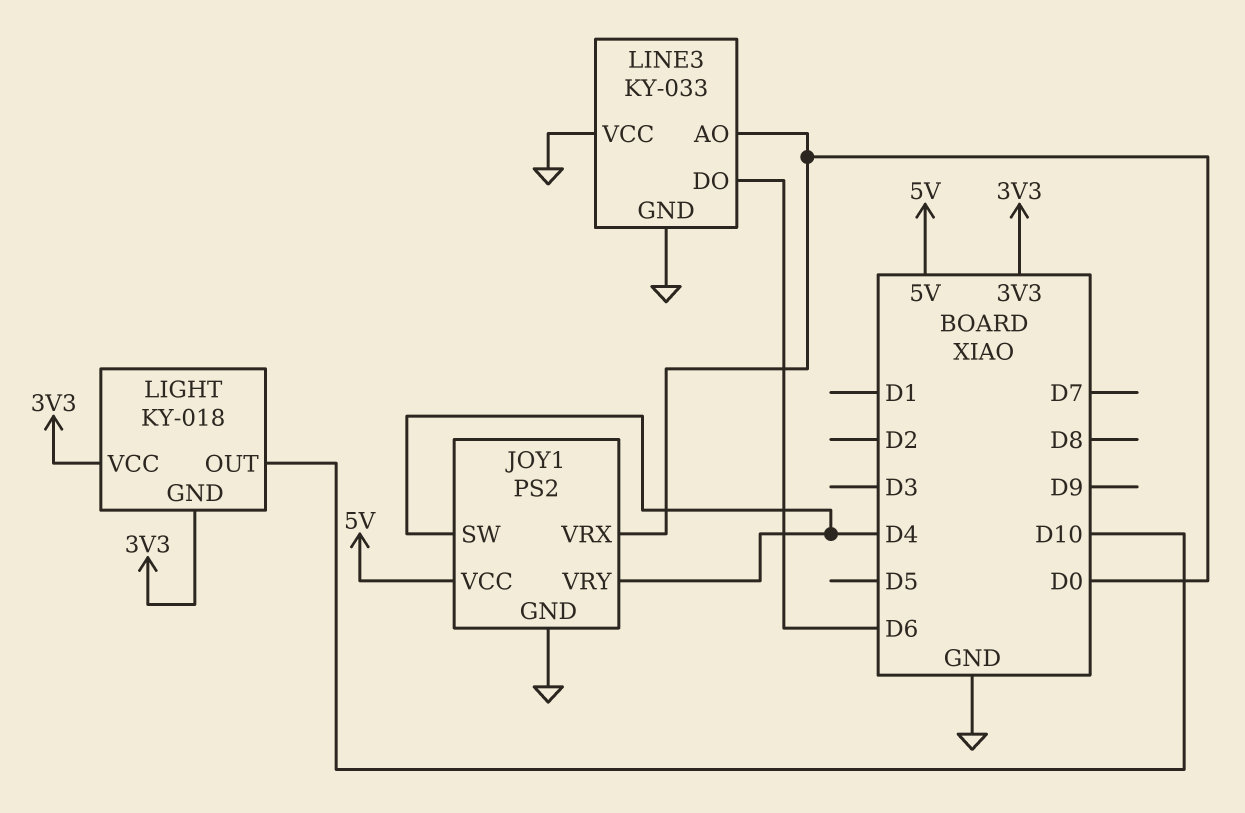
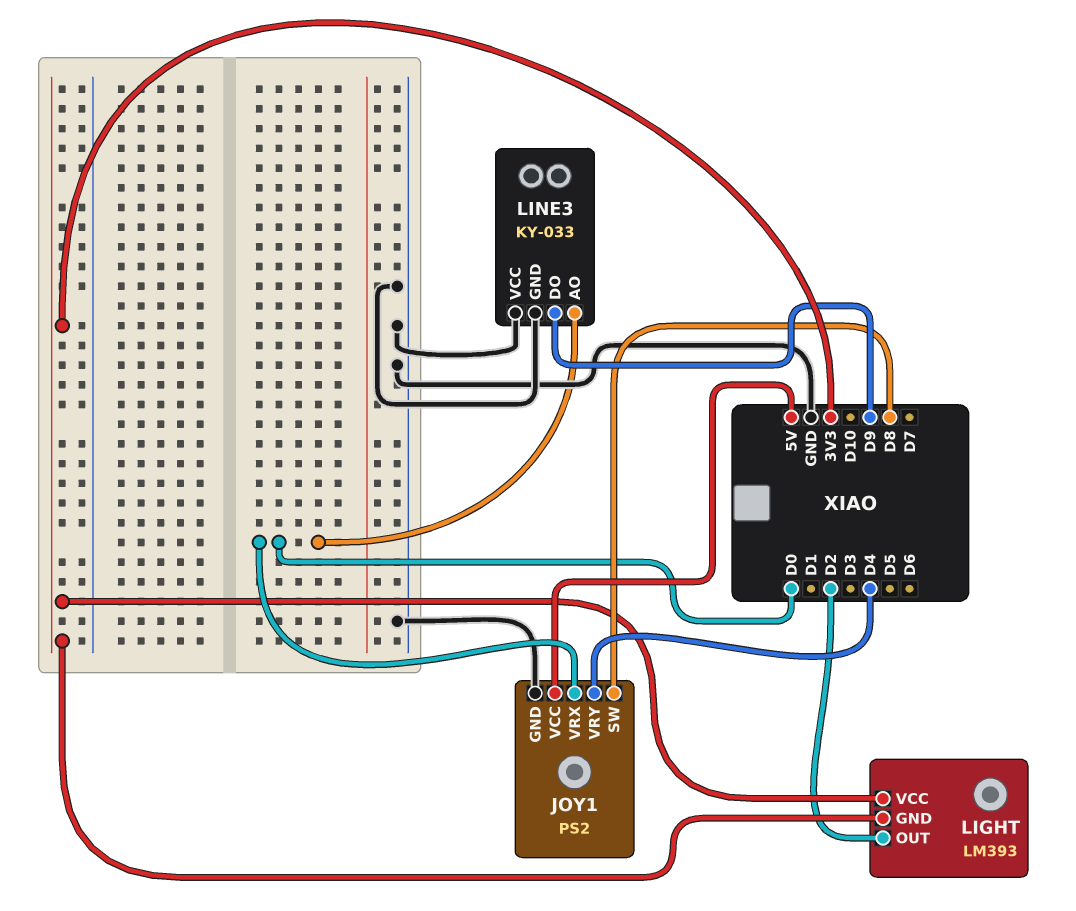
JOY1 pin SW: D4 -> D8
LIGHT: KY-018 -> LM393
LIGHT pin OUT: D10 -> D2
LINE3 pin DO: D6 -> D9

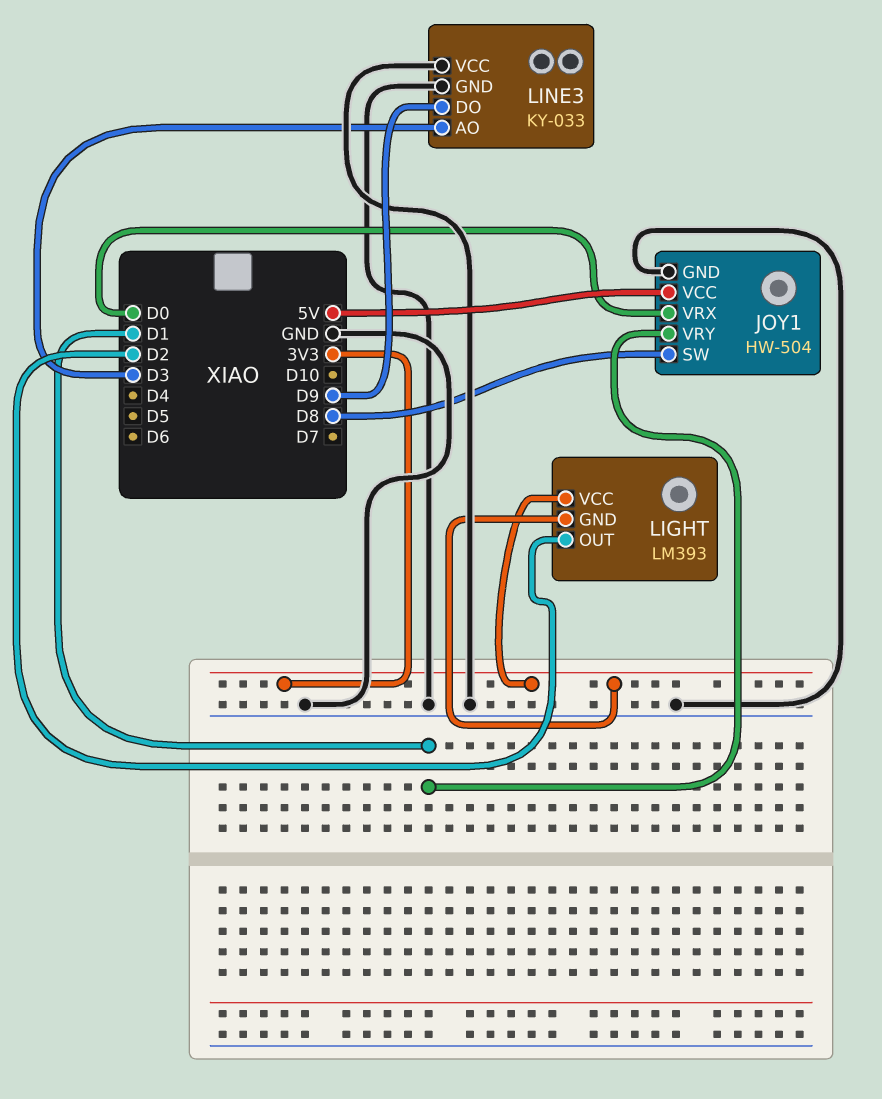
JOY1: PS2 -> HW-504
JOY1 pin VRY: D4 -> D1
LINE3 pin AO: D0 -> D3

